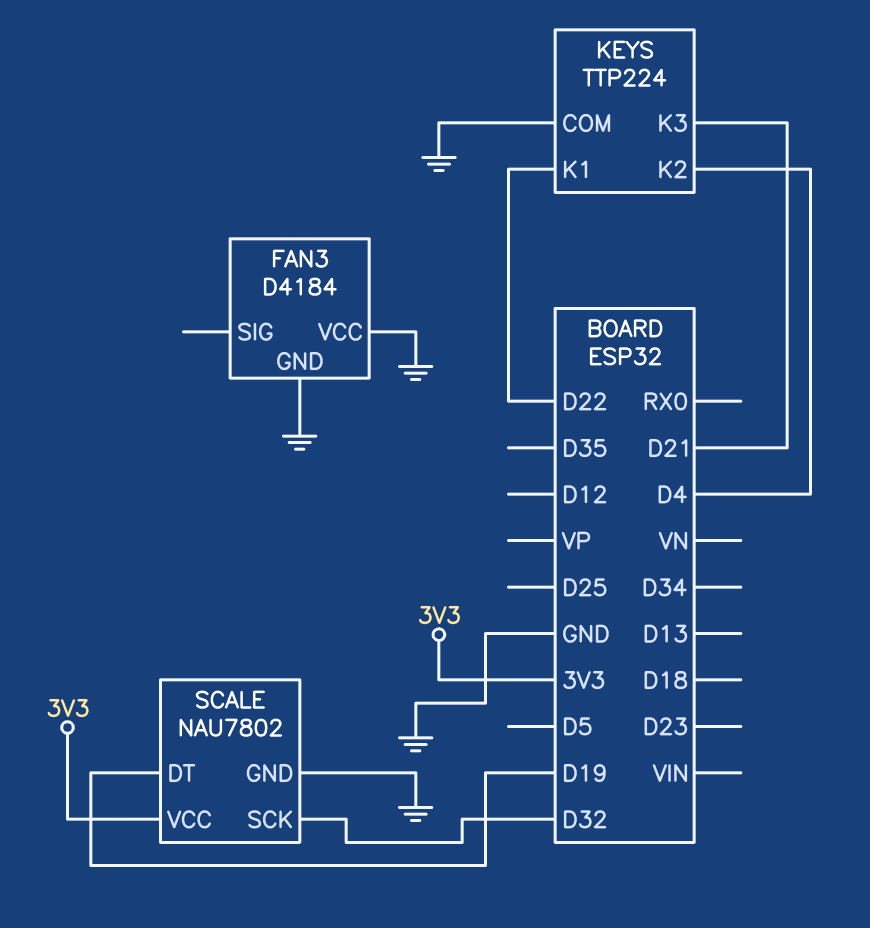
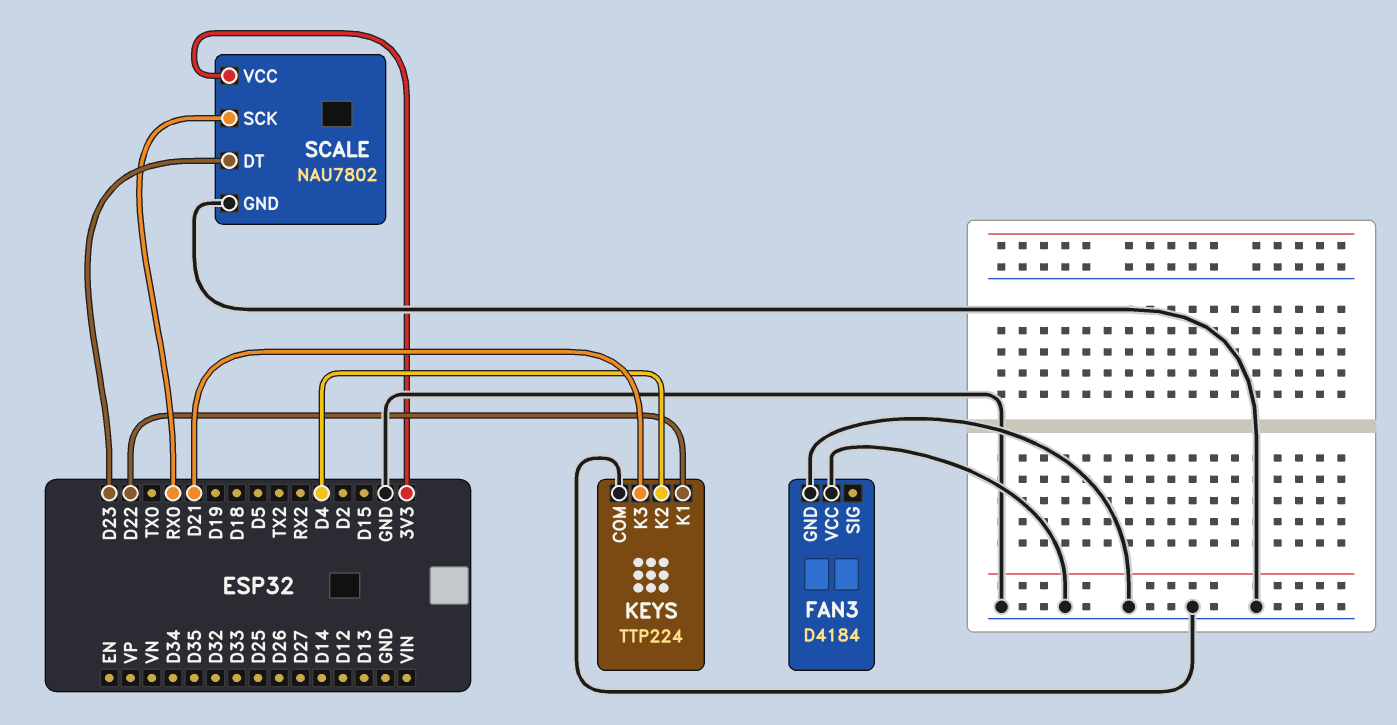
SCALE pin DT: D19 -> D23
SCALE pin SCK: D32 -> RX0

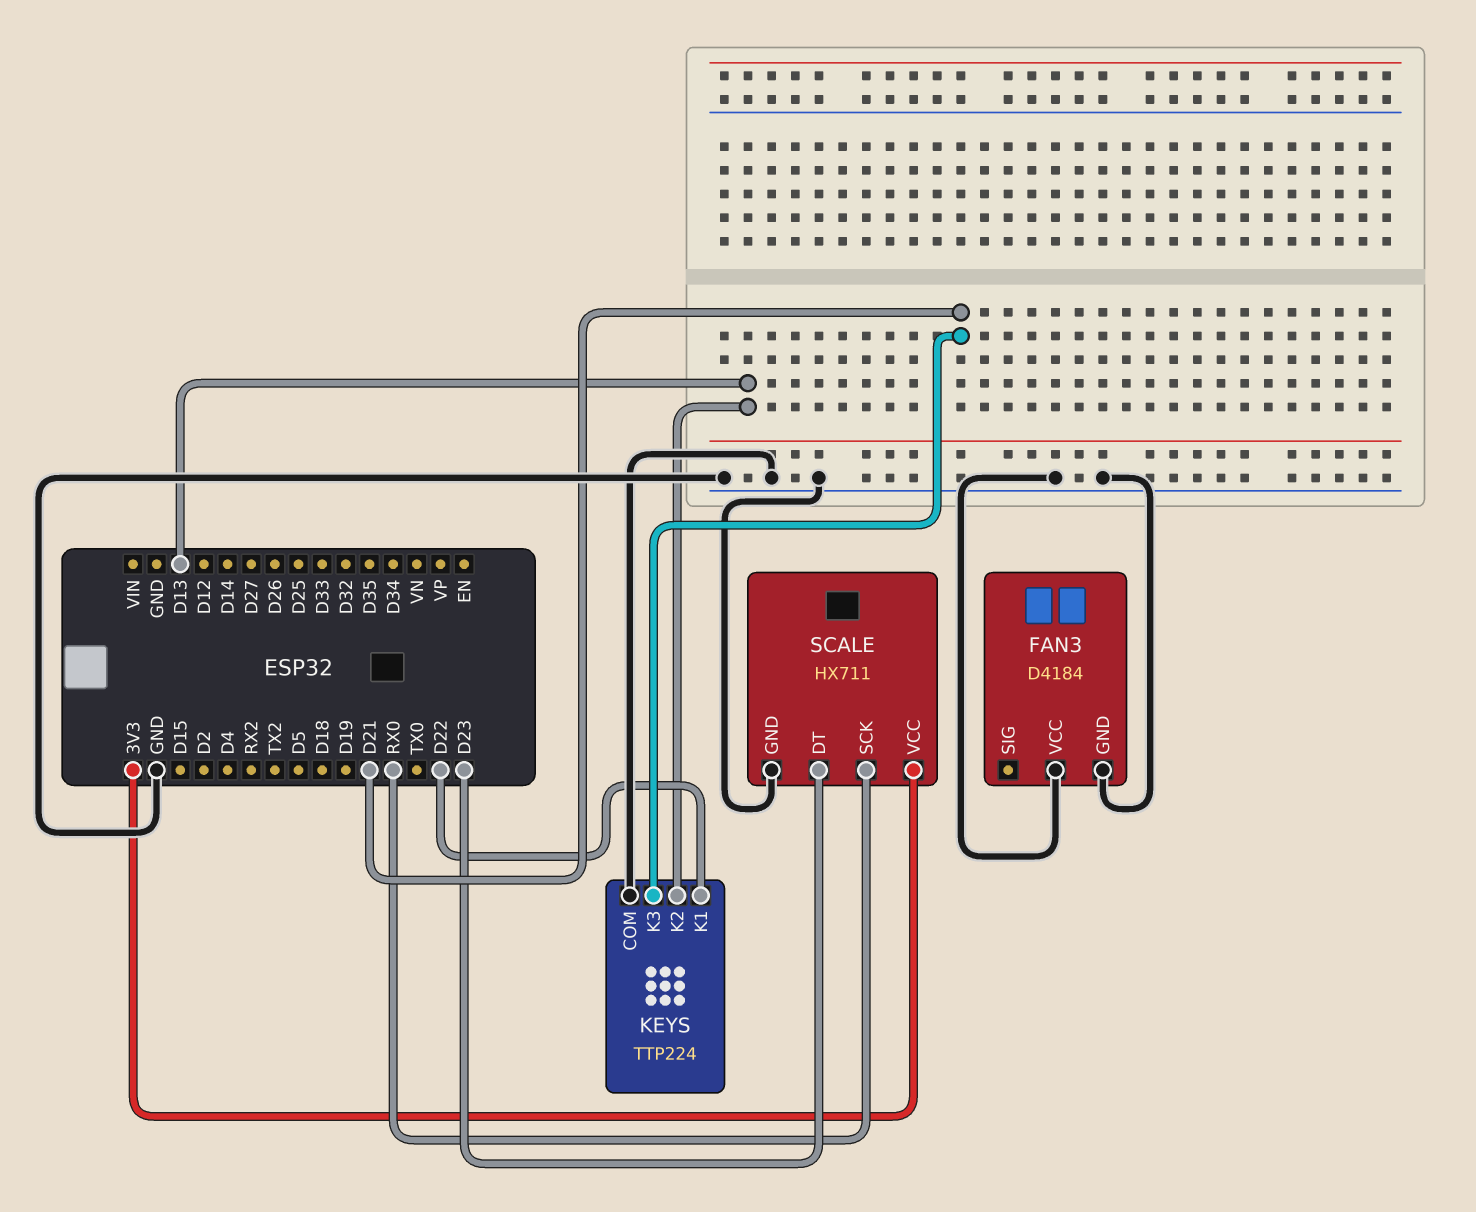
KEYS pin K2: D4 -> D13
SCALE: NAU7802 -> HX711

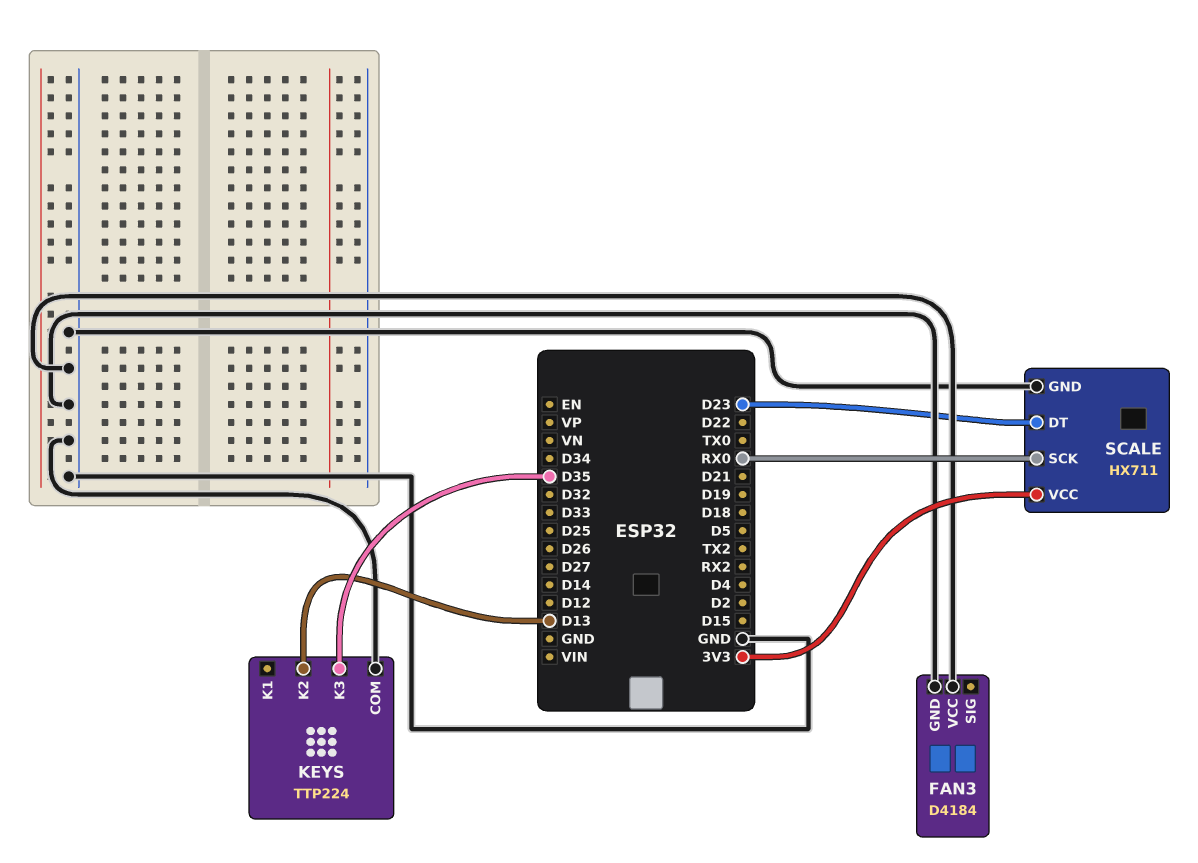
KEYS pin K1: D22 -> none
KEYS pin K3: D21 -> D35

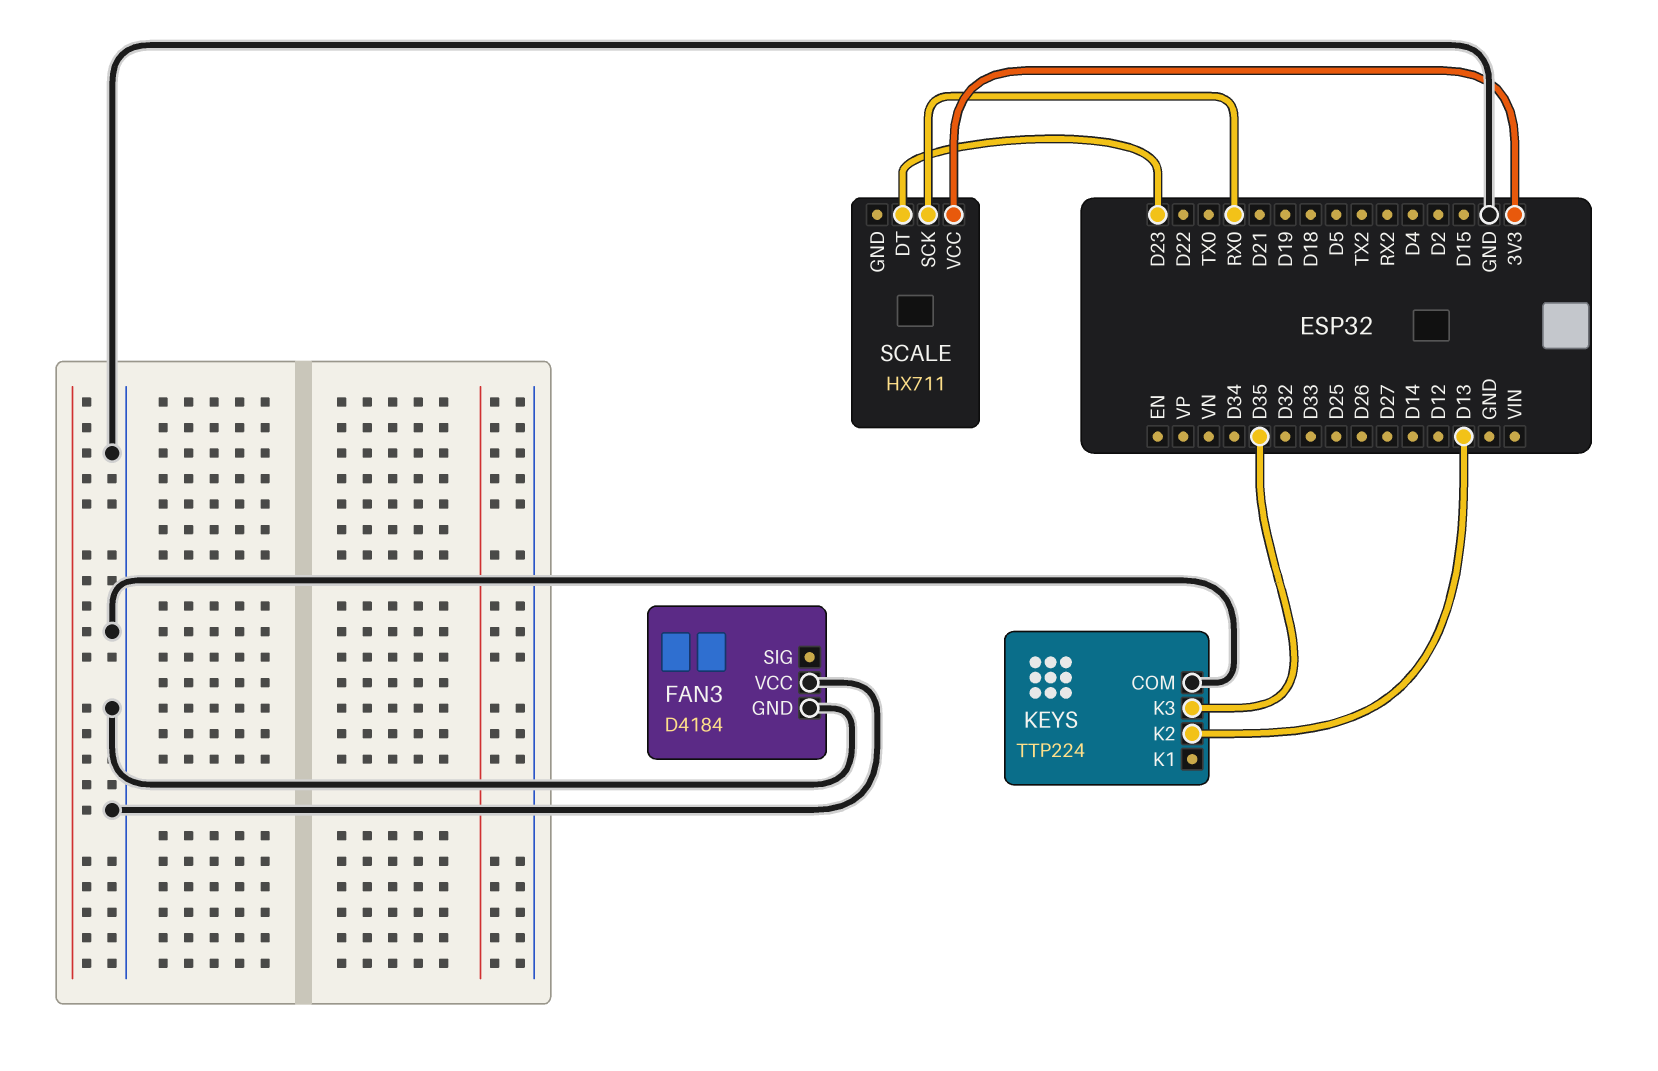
SCALE pin GND: GND -> none

